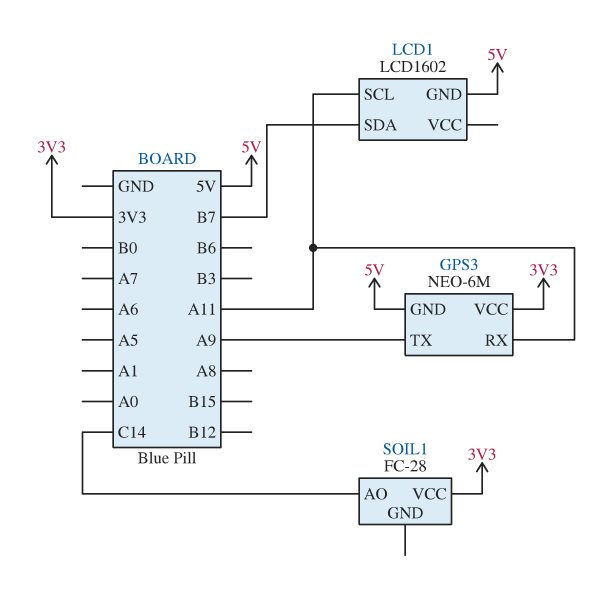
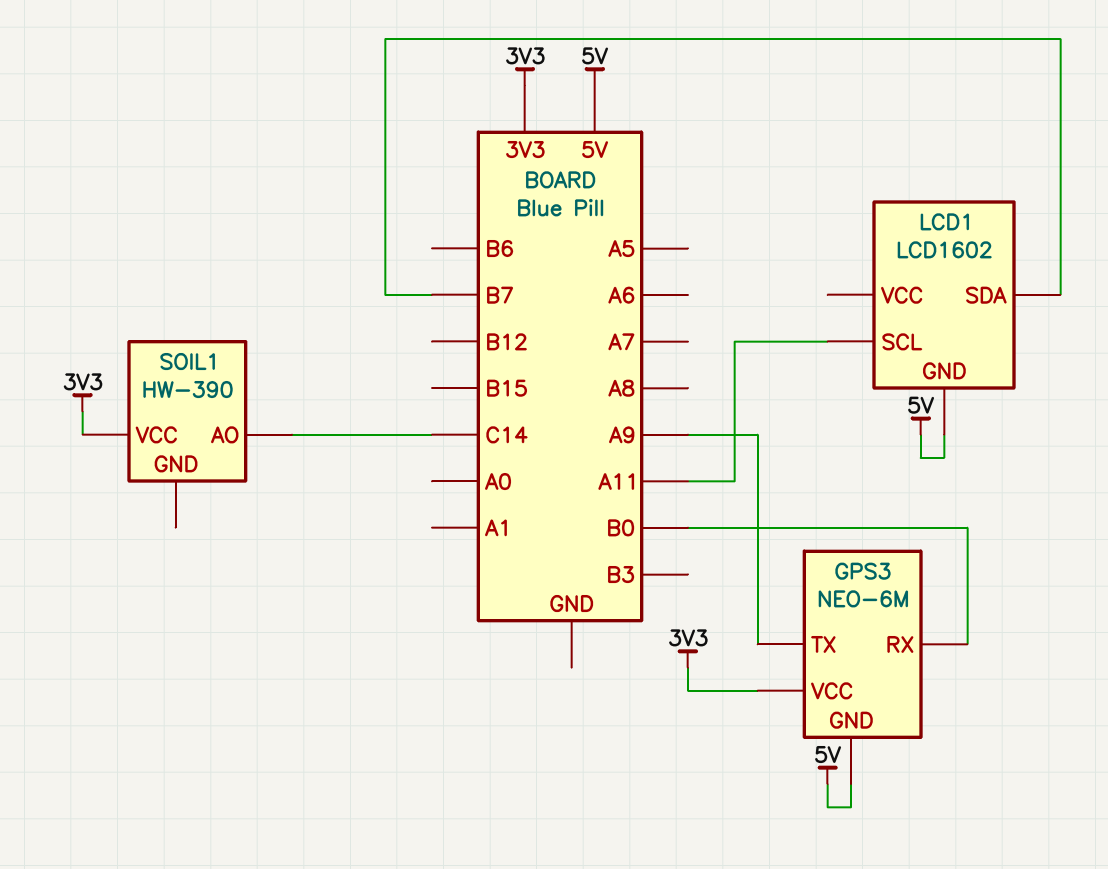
GPS3 pin RX: A11 -> B0
SOIL1: FC-28 -> HW-390

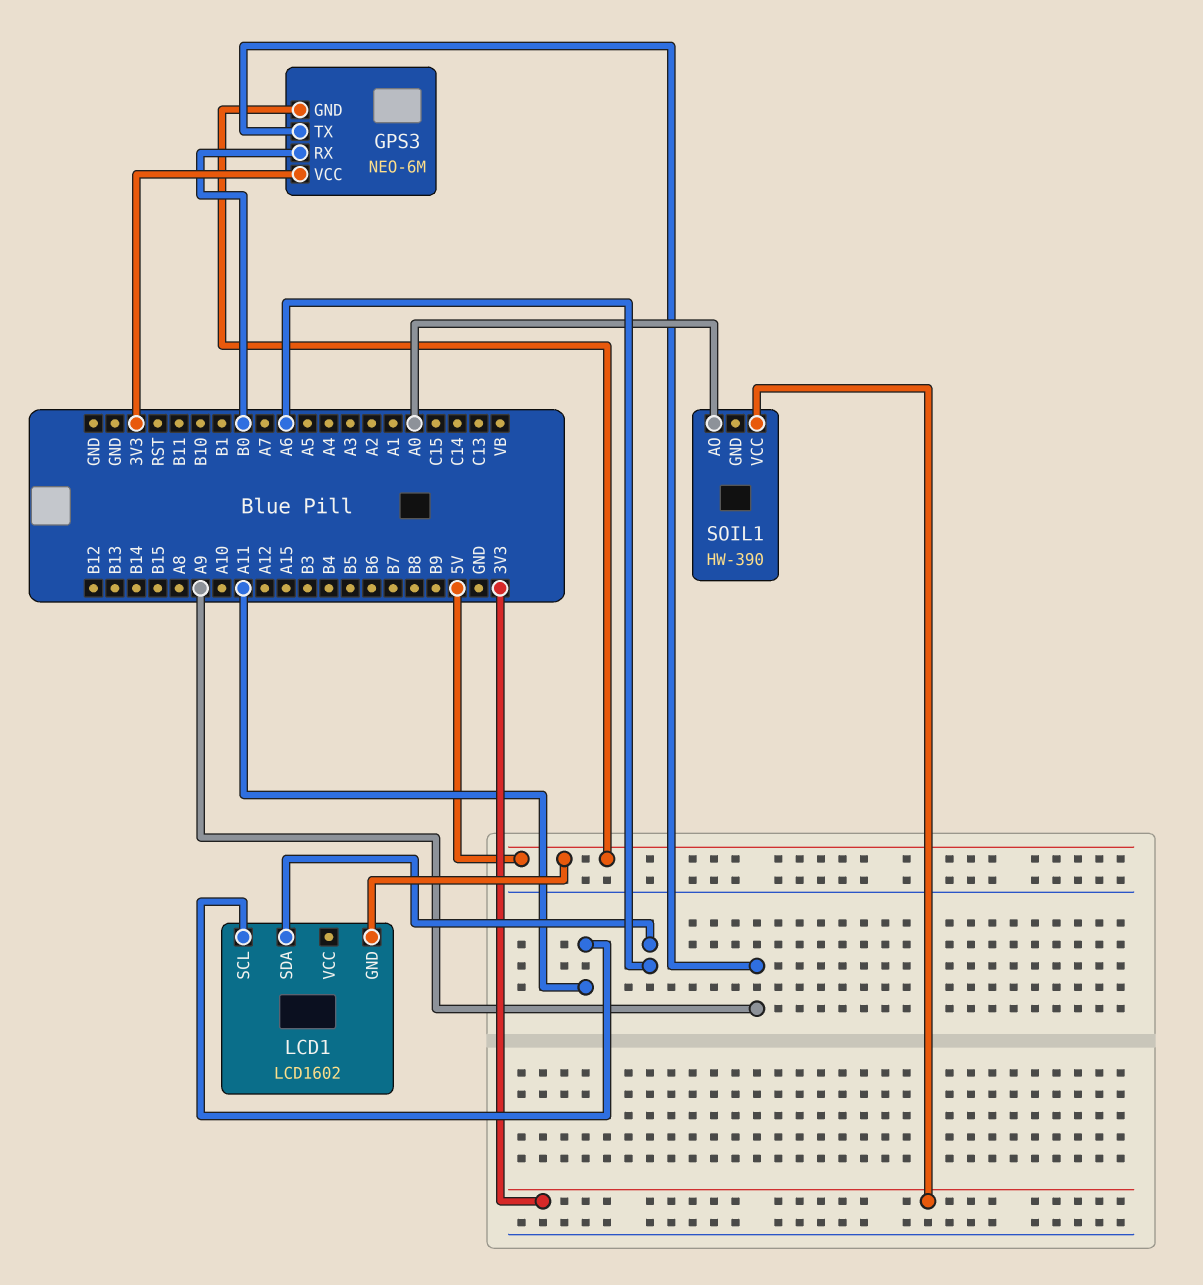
LCD1 pin SDA: B7 -> A6
SOIL1 pin AO: C14 -> A0

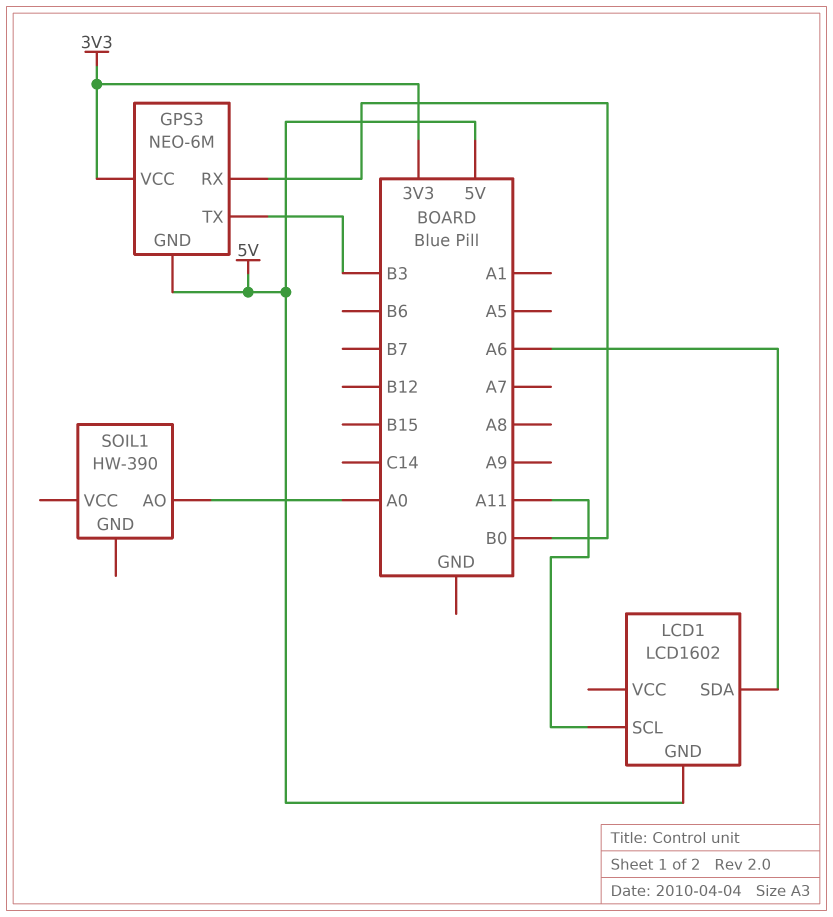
GPS3 pin TX: A9 -> B3
SOIL1 pin VCC: 3V3 -> none

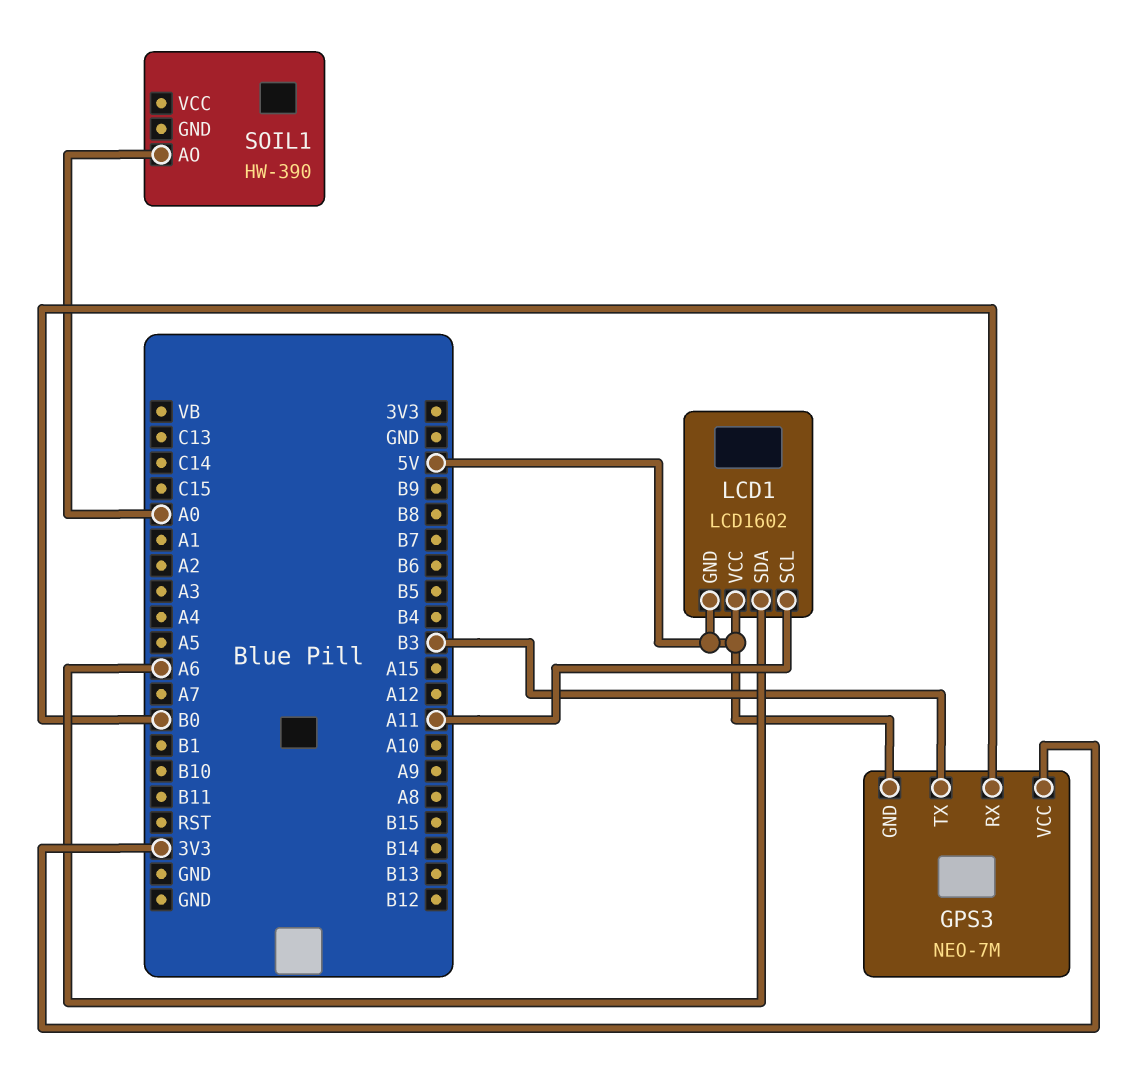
GPS3: NEO-6M -> NEO-7M
LCD1 pin VCC: none -> 5V

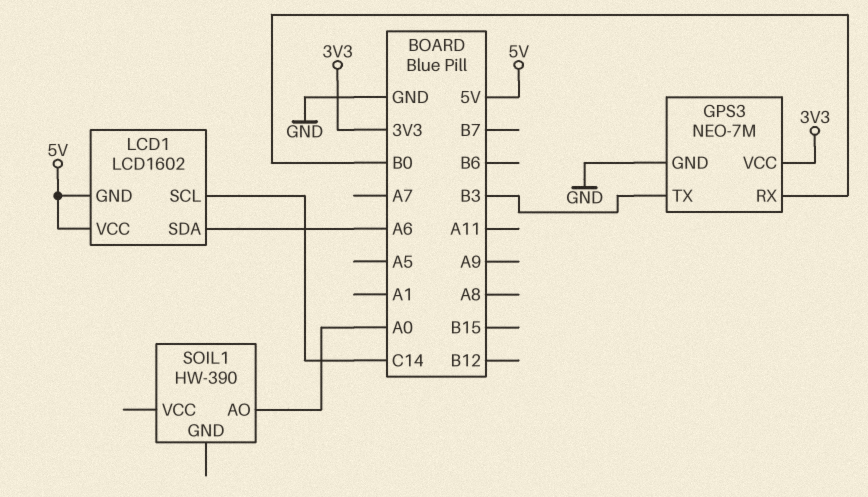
GPS3 pin GND: 5V -> GND
LCD1 pin SCL: A11 -> C14

